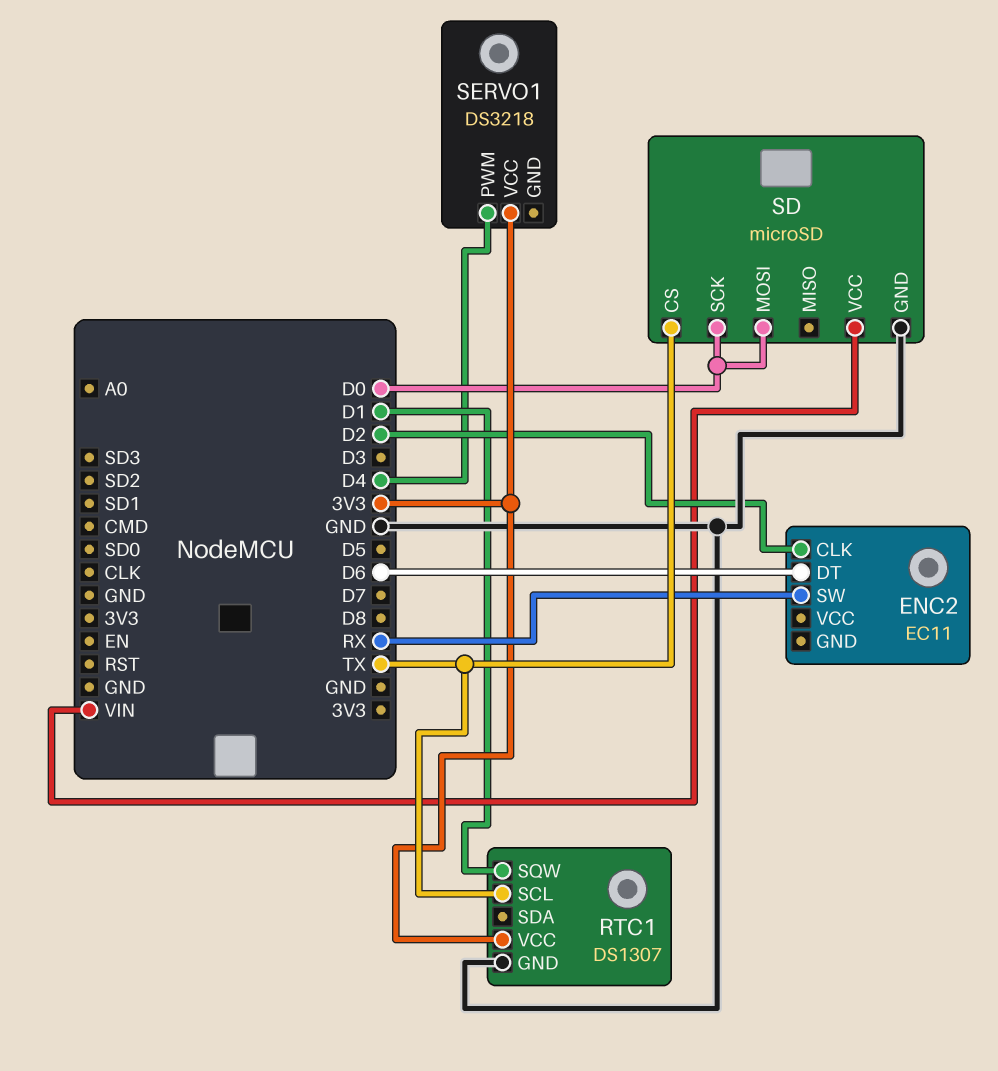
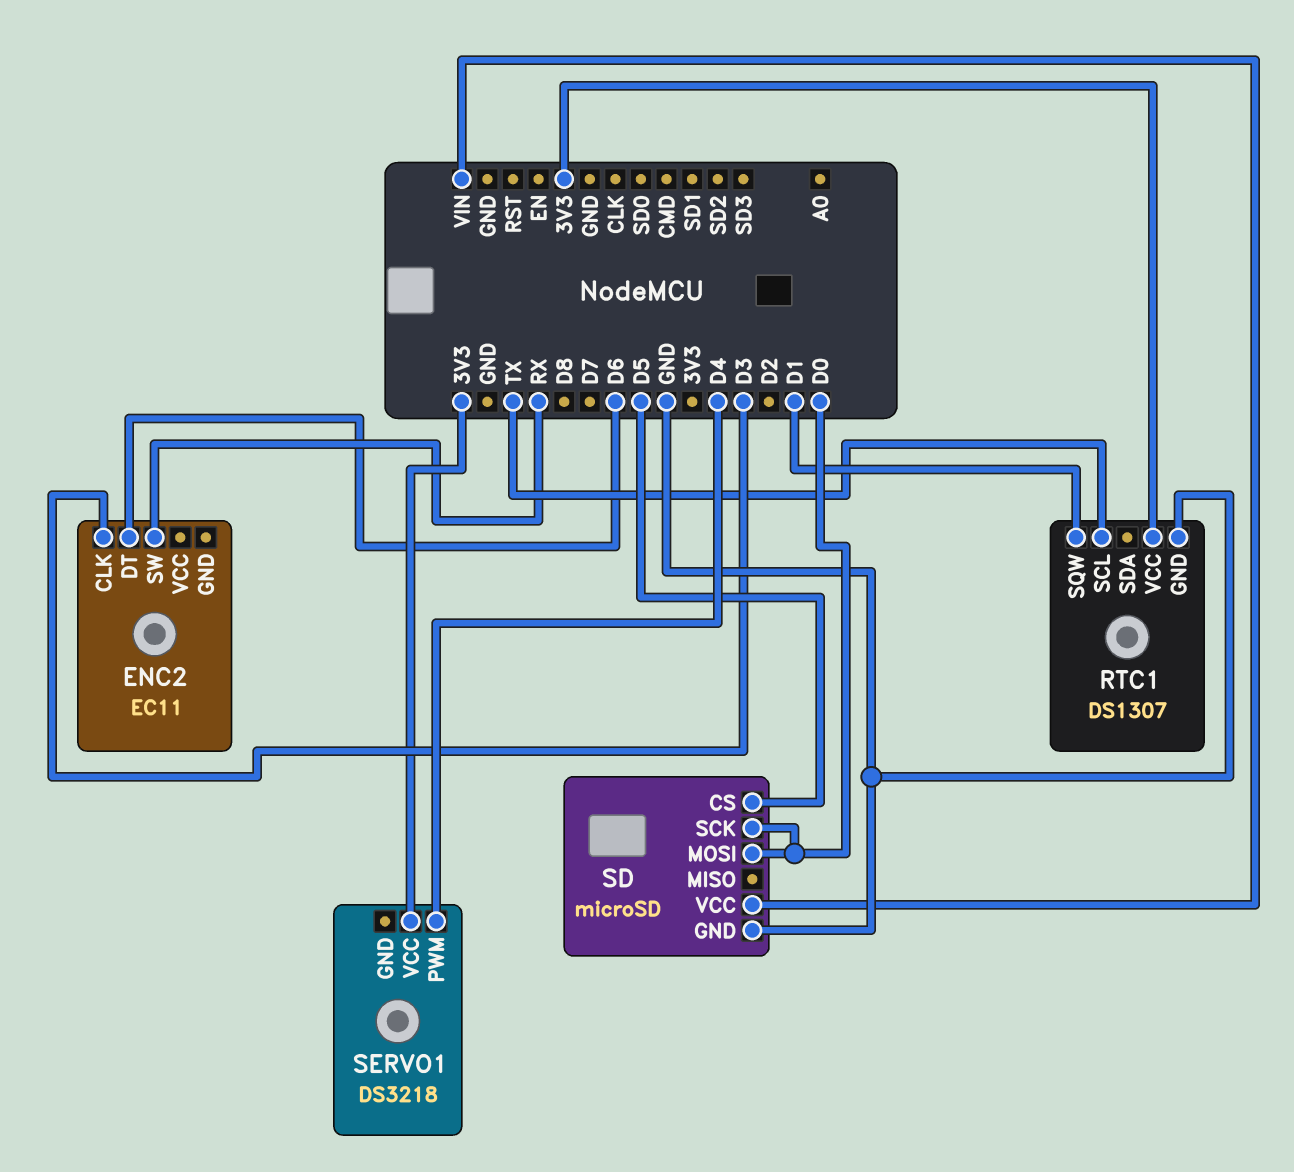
ENC2 pin CLK: D2 -> D3
SD pin CS: TX -> D5

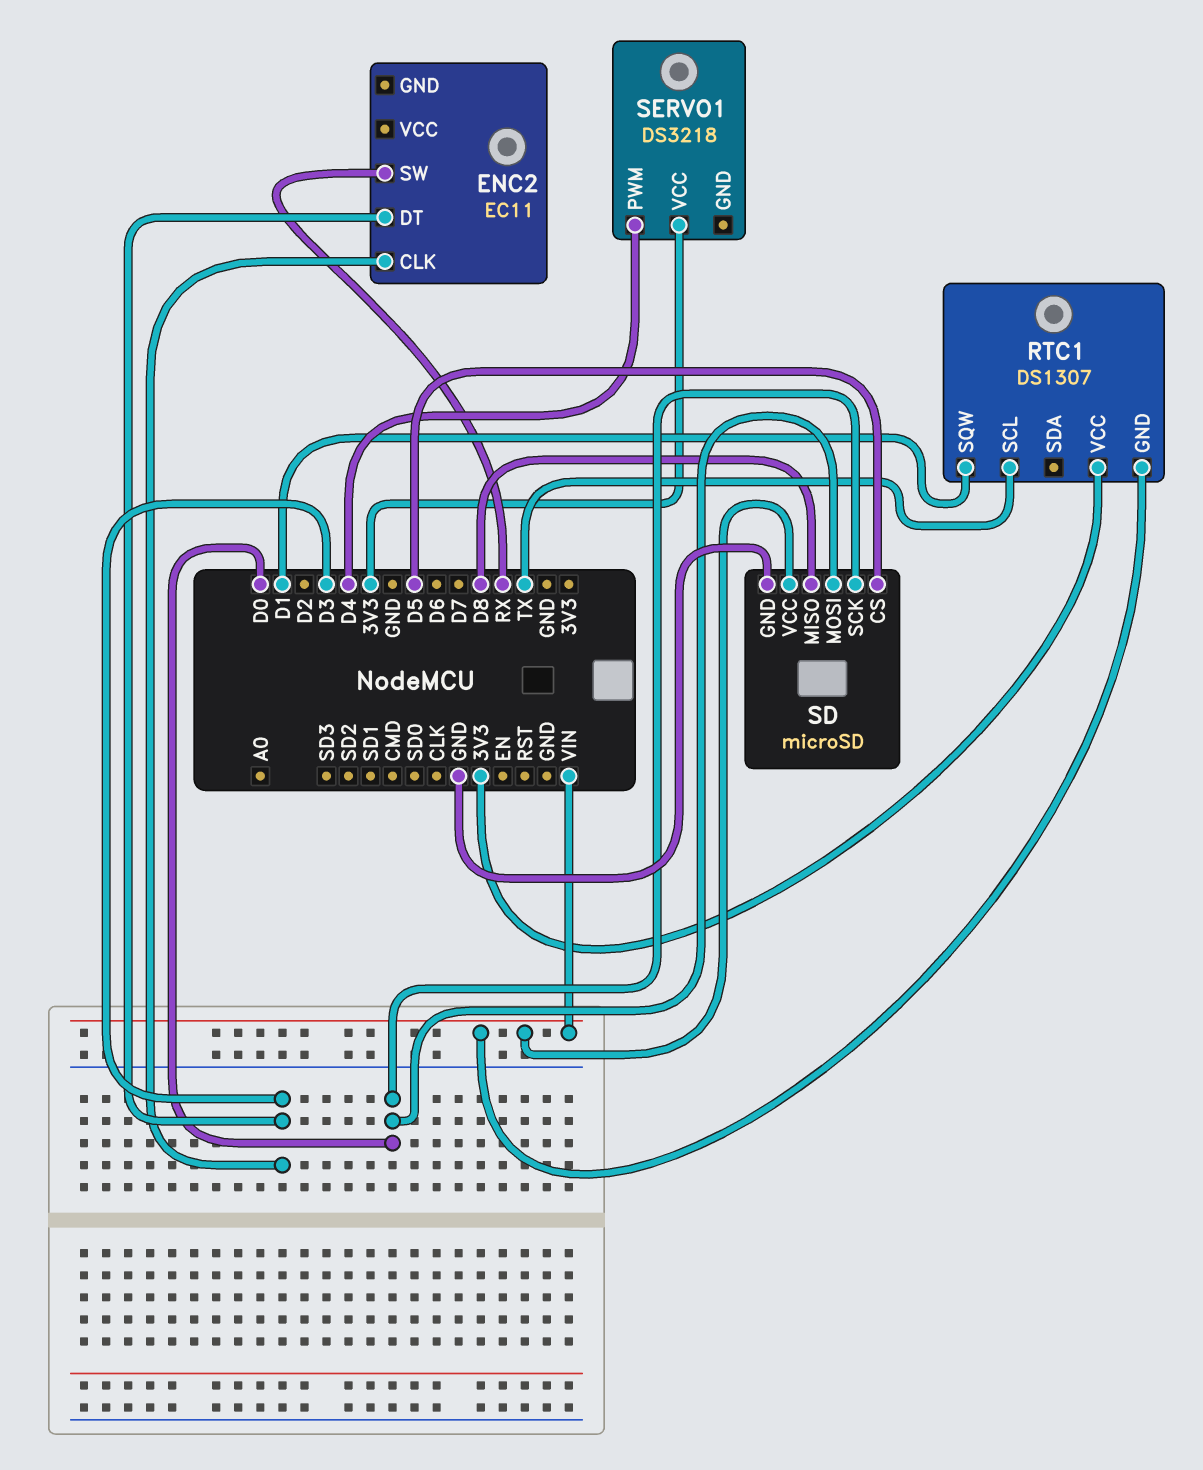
ENC2 pin DT: D6 -> D3
RTC1 pin GND: GND -> VIN
SD pin MISO: none -> D8

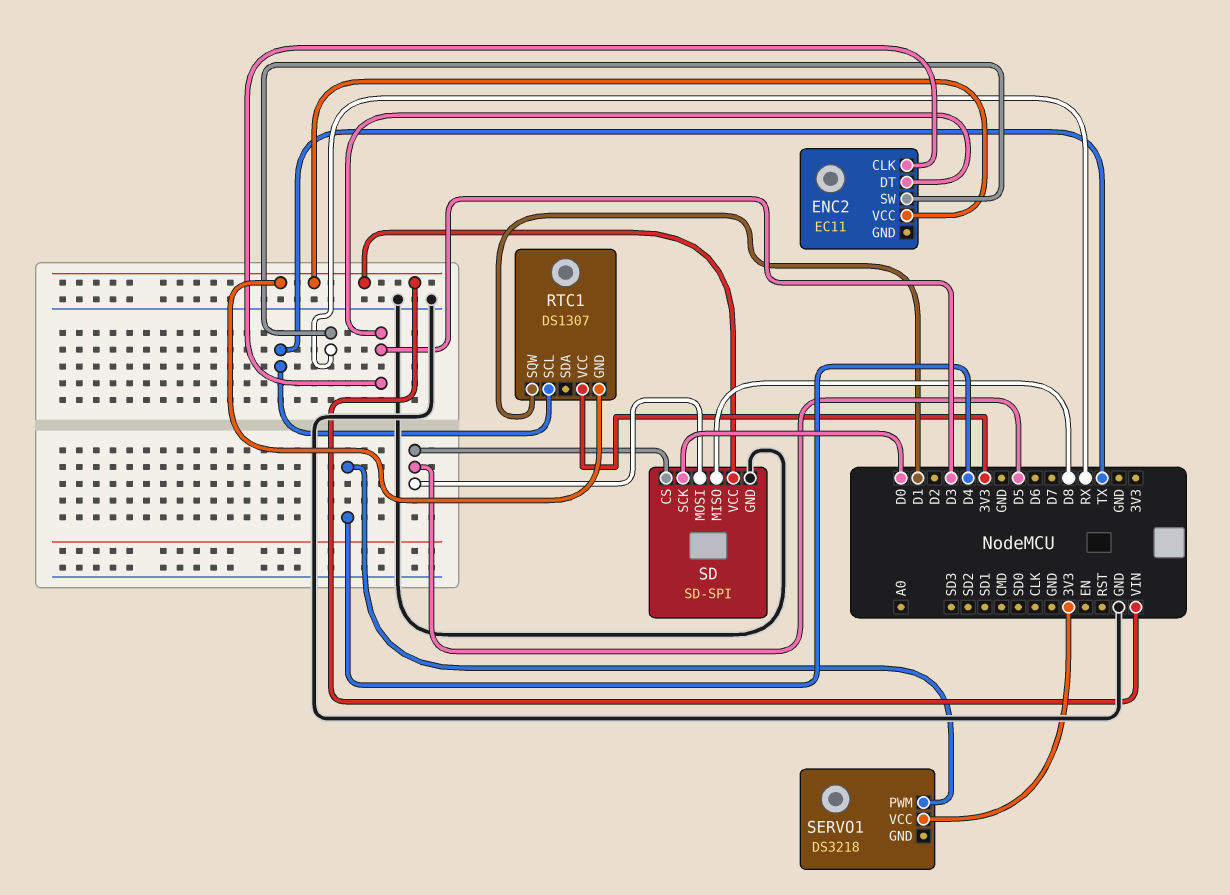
ENC2 pin VCC: none -> VIN
SD: microSD -> SD-SPI
SD pin MOSI: D0 -> D5

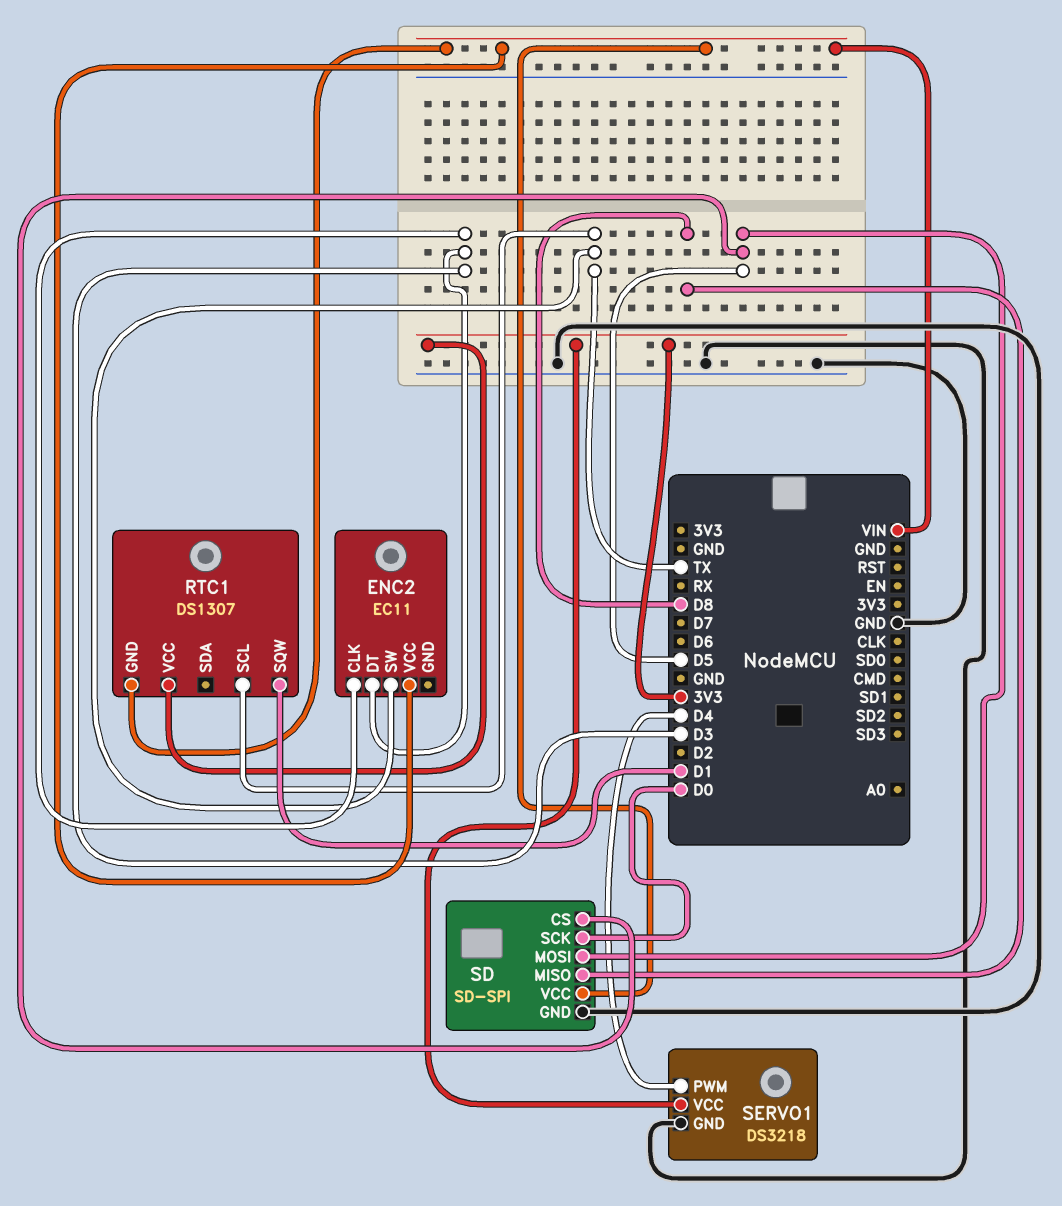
ENC2 pin SW: RX -> TX
SERVO1 pin GND: none -> GND

